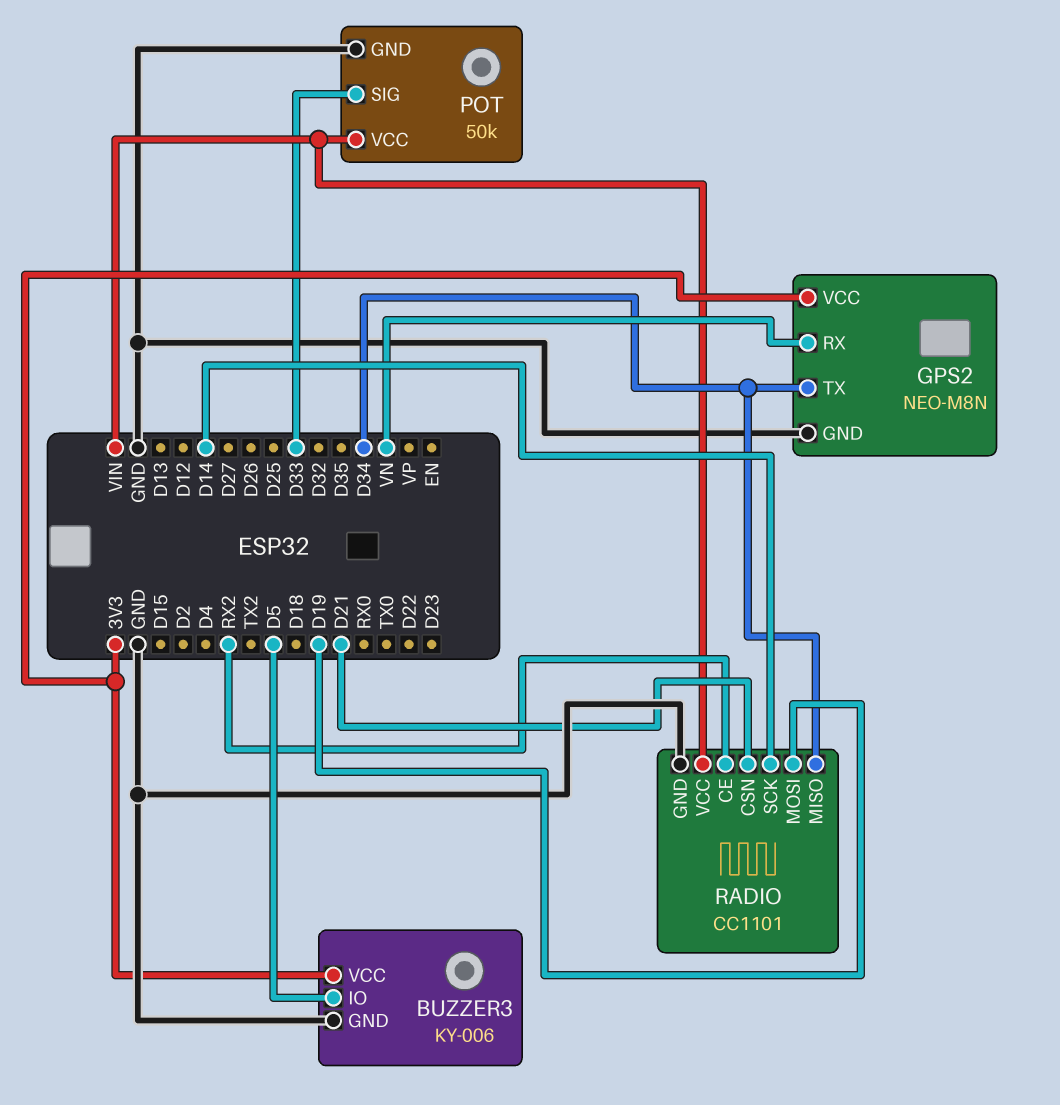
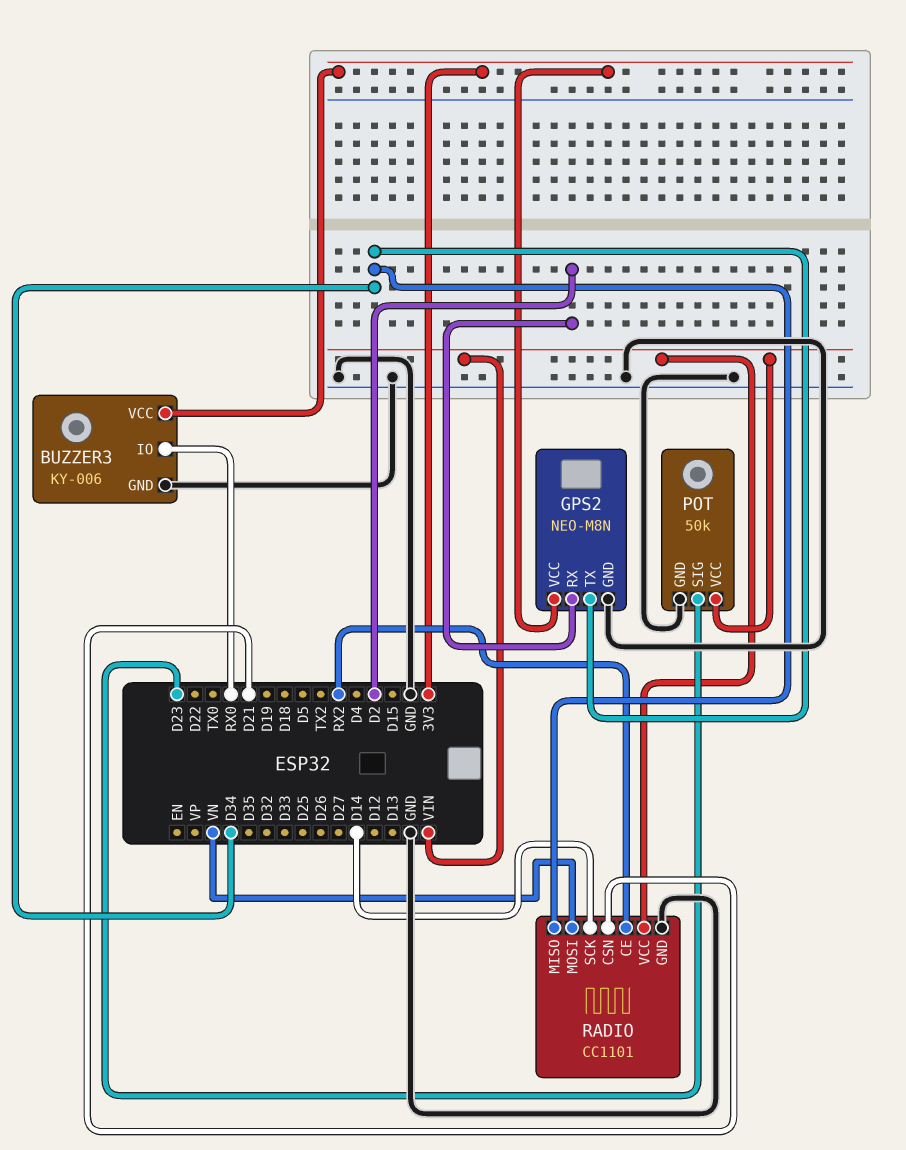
BUZZER3 pin IO: D5 -> RX0
GPS2 pin RX: VN -> D2
POT pin SIG: D33 -> D23
RADIO pin MOSI: D19 -> VN

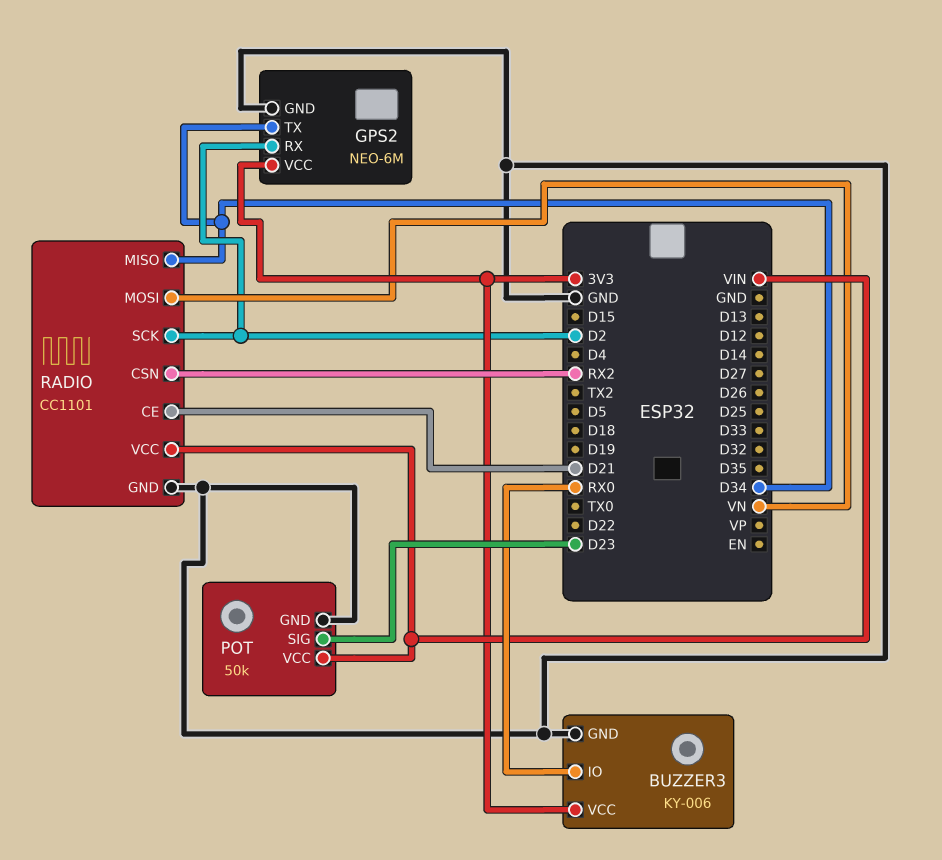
GPS2: NEO-M8N -> NEO-6M
RADIO pin CE: RX2 -> D21
RADIO pin CSN: D21 -> RX2
RADIO pin SCK: D14 -> D2

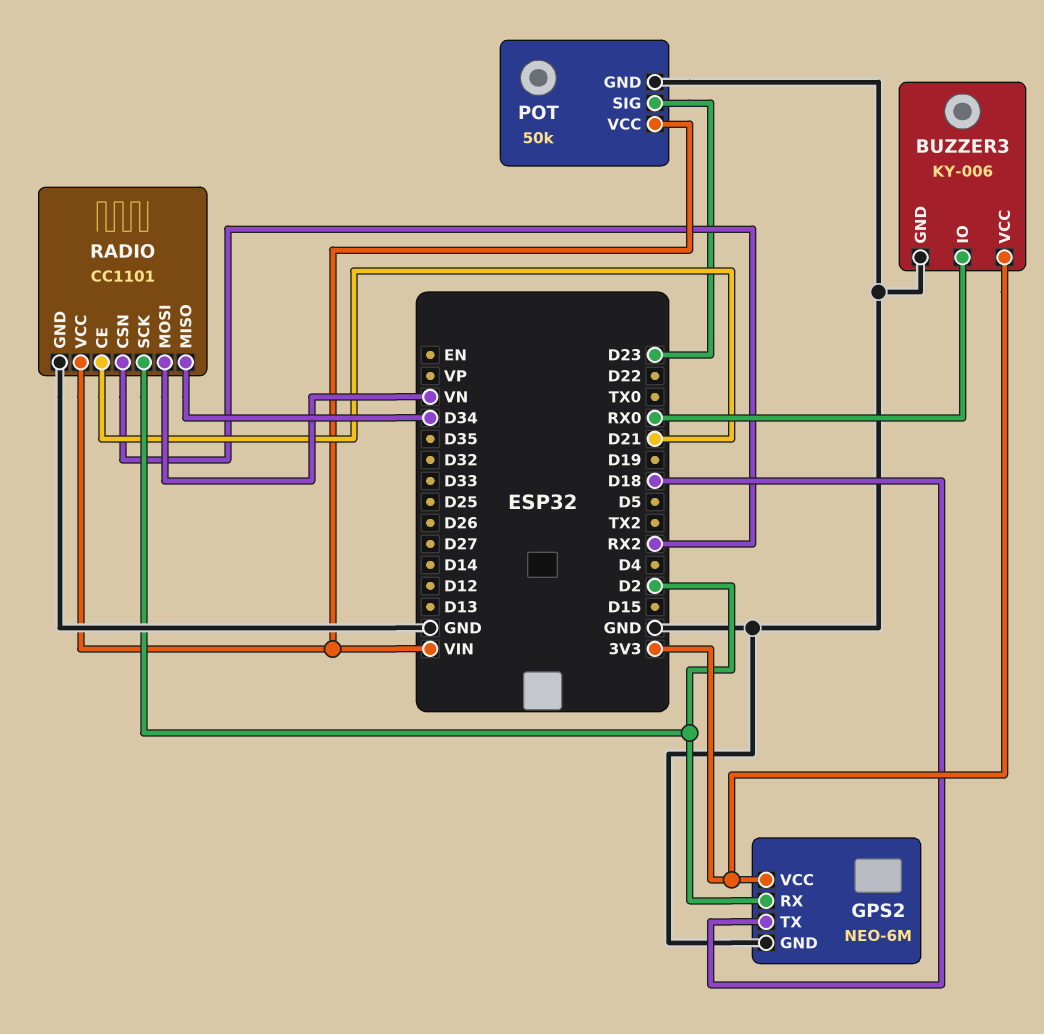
GPS2 pin TX: D34 -> D18

